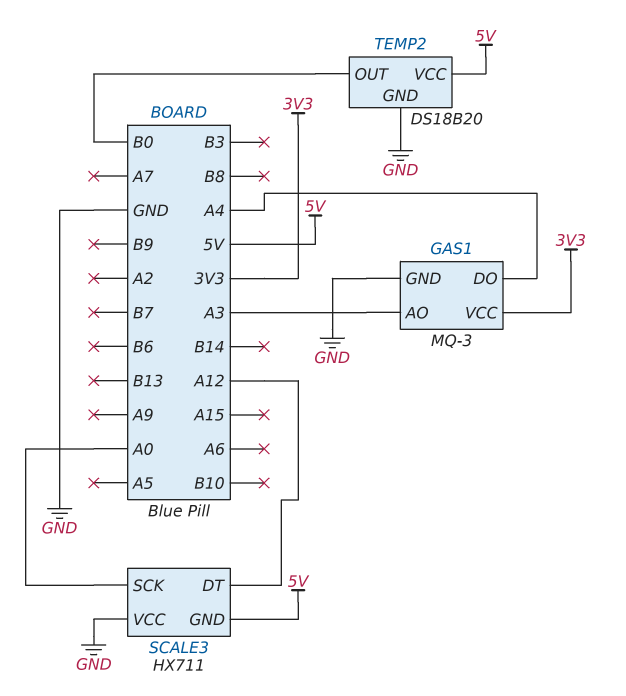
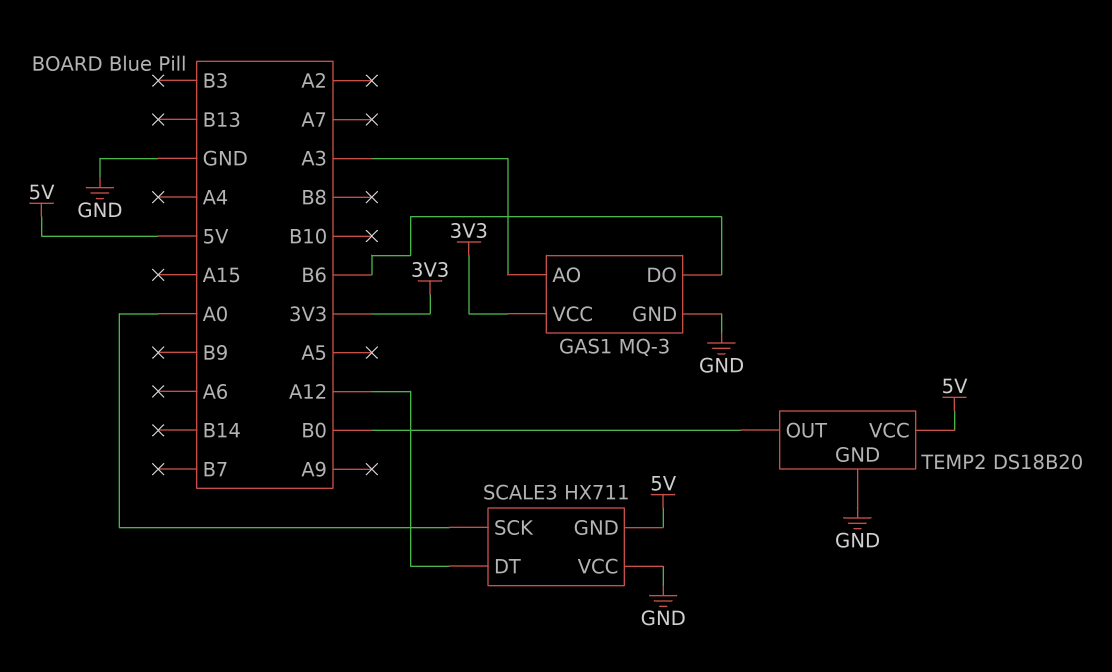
GAS1 pin DO: A4 -> B6

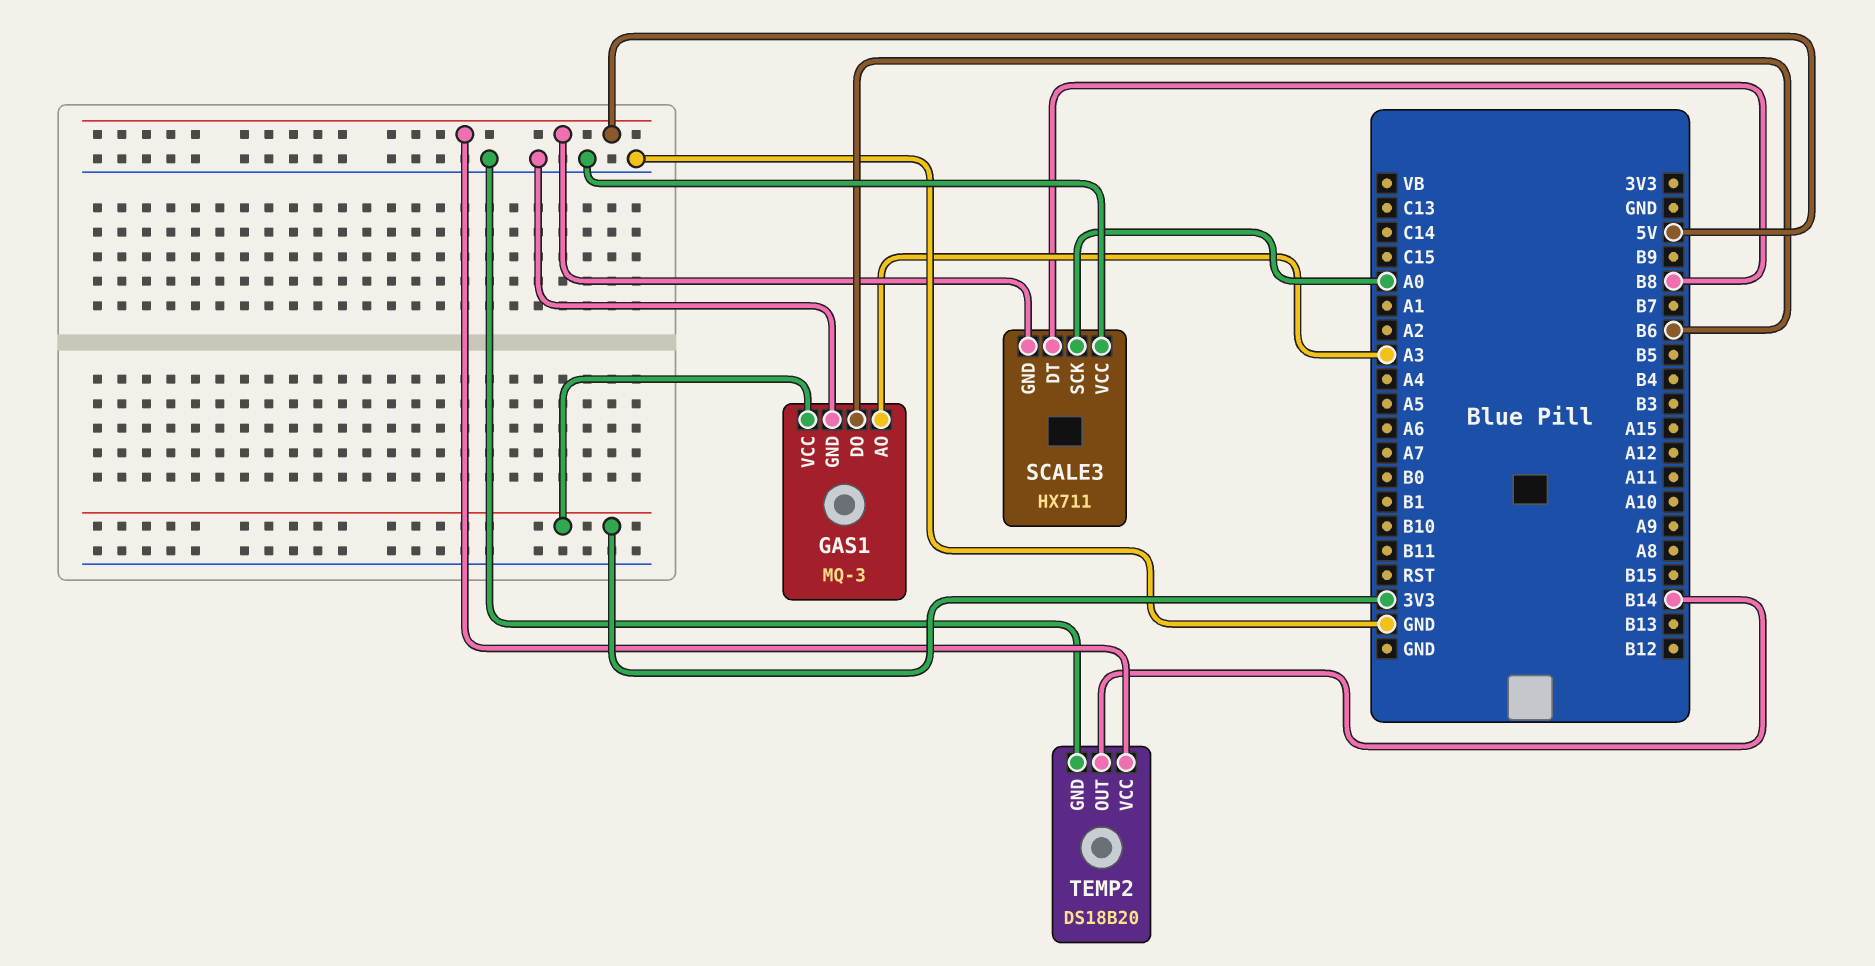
SCALE3 pin DT: A12 -> B8
TEMP2 pin OUT: B0 -> B14

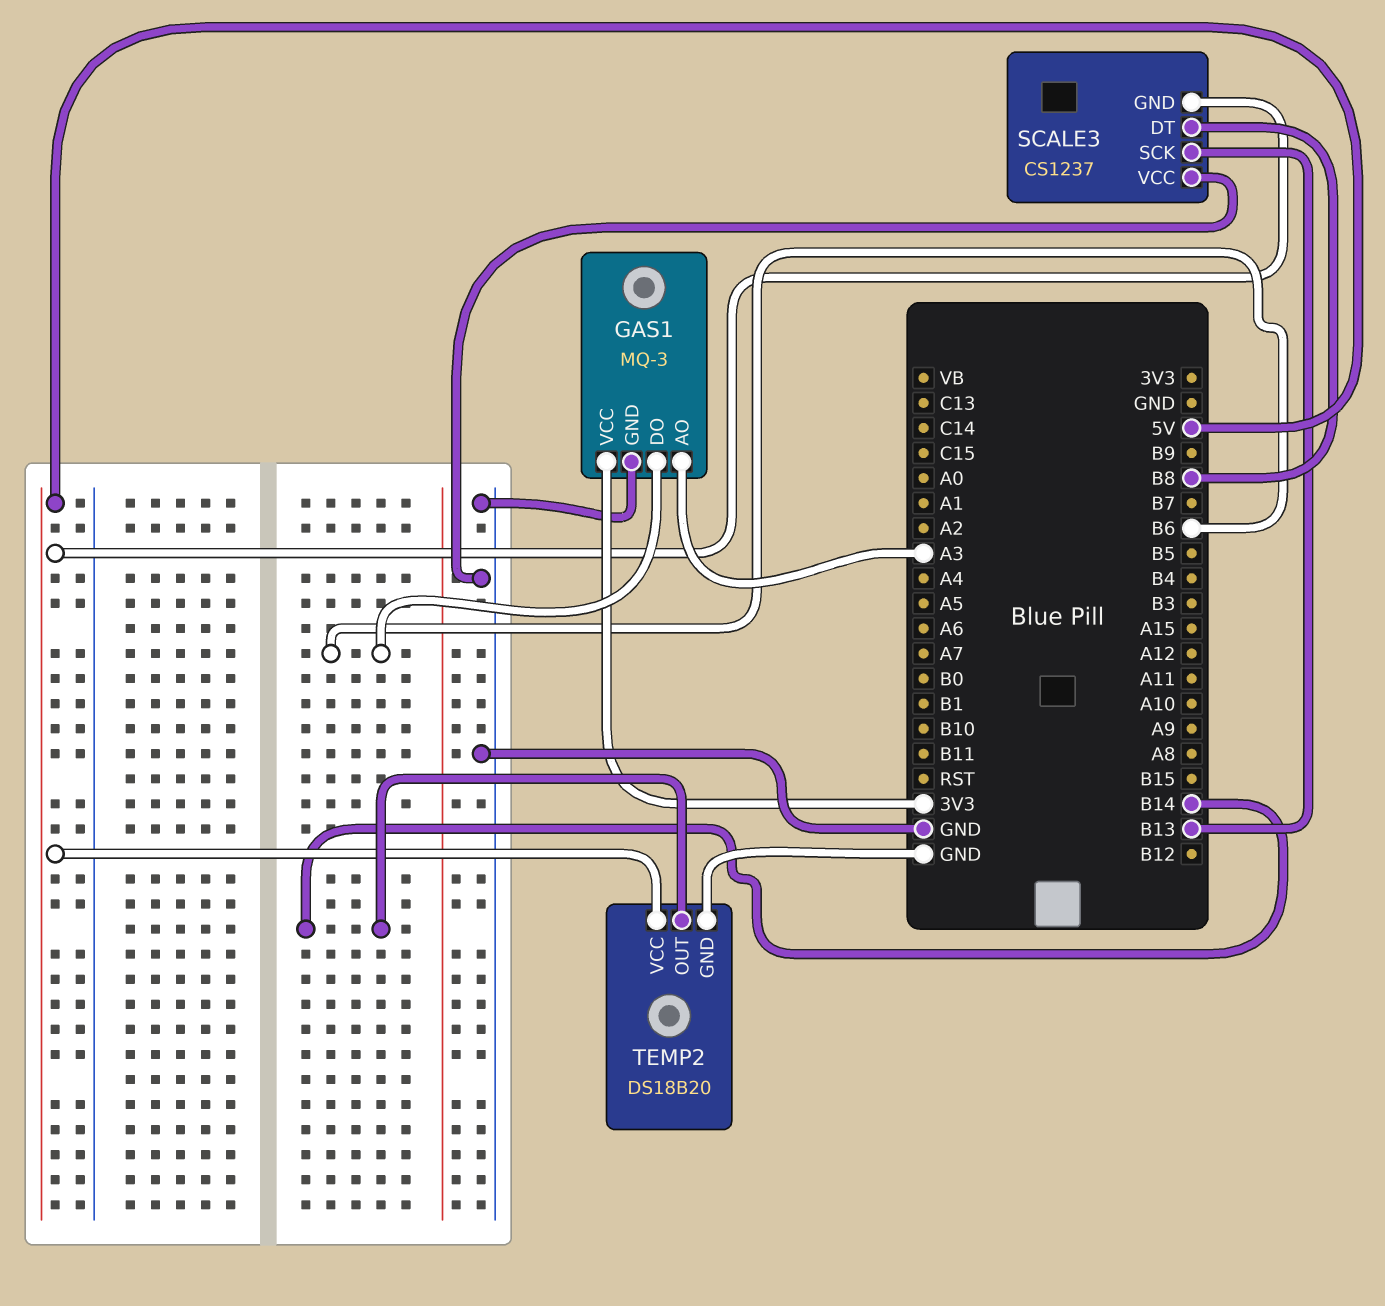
SCALE3: HX711 -> CS1237
SCALE3 pin SCK: A0 -> B13

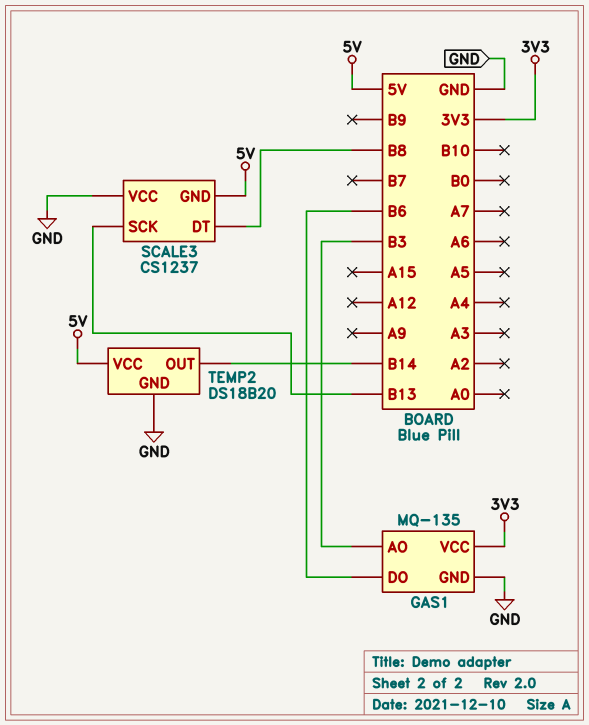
GAS1: MQ-3 -> MQ-135
GAS1 pin AO: A3 -> B3

